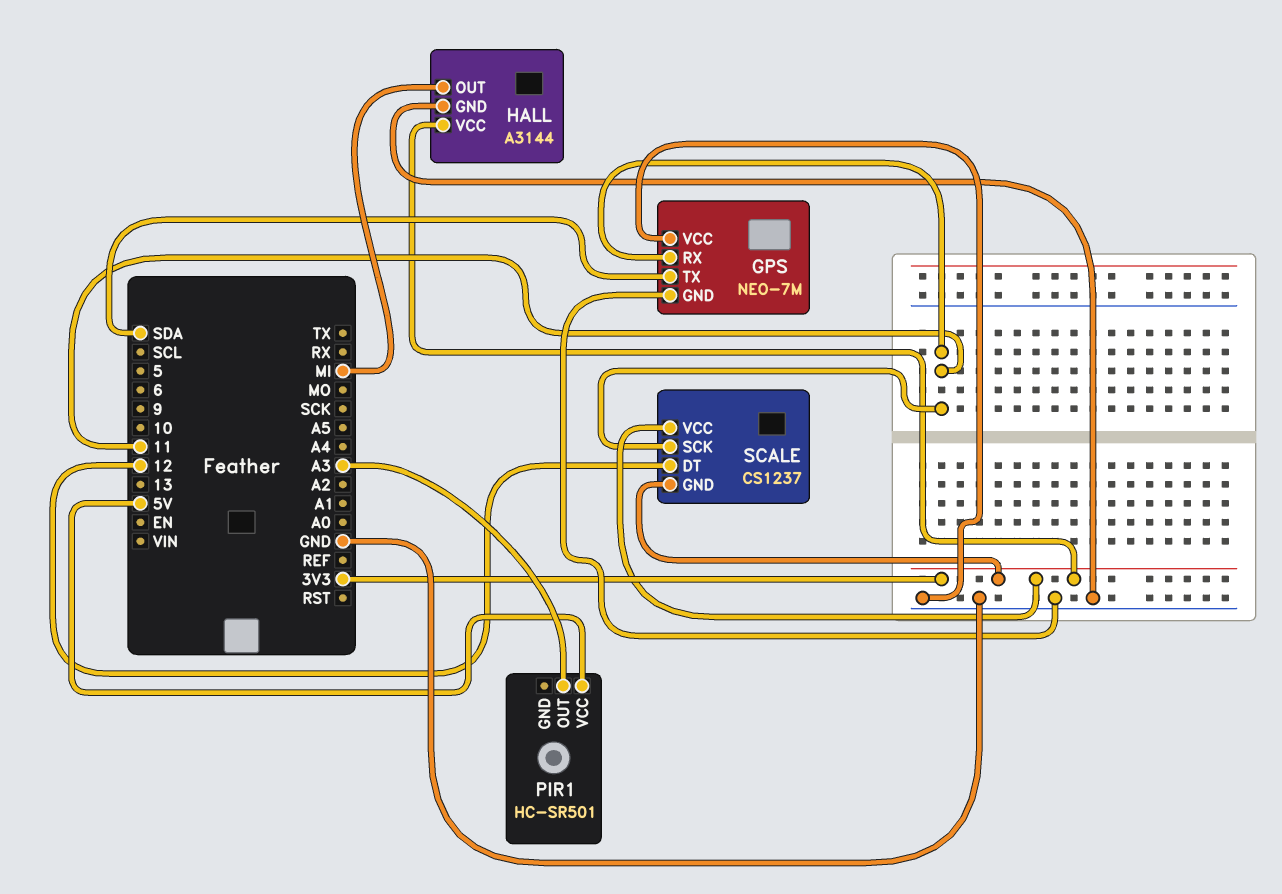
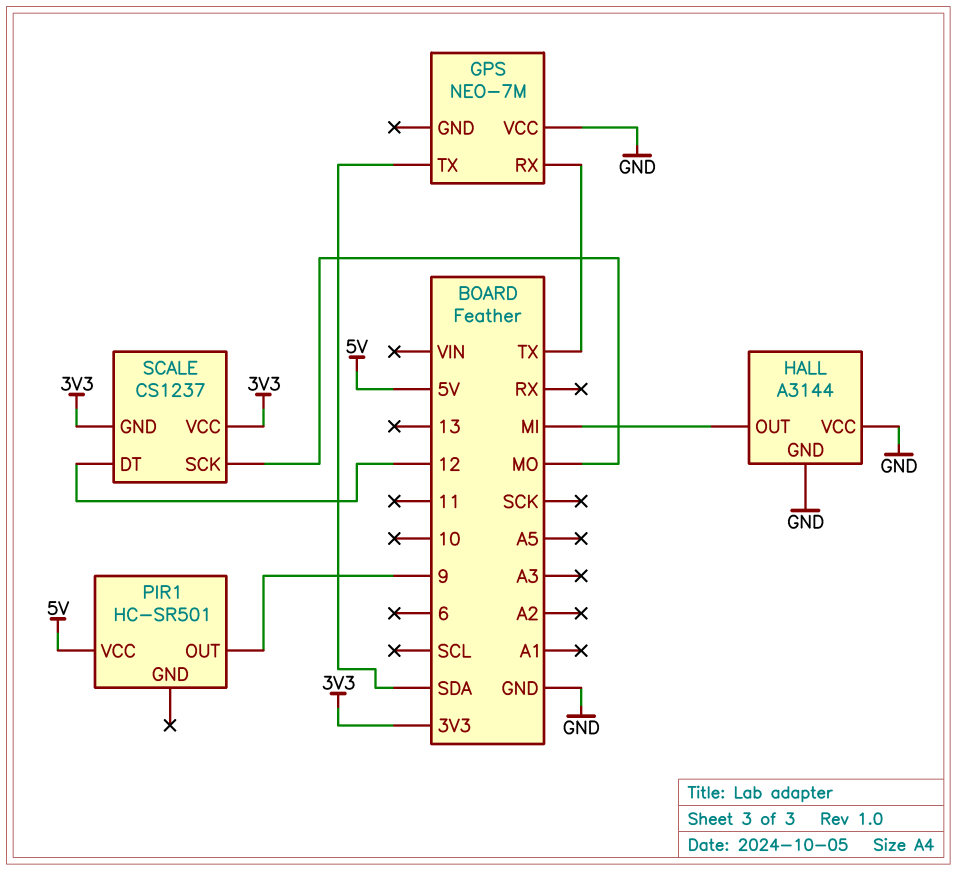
GPS pin GND: GND -> none
GPS pin RX: 11 -> TX
HALL pin VCC: 3V3 -> GND
PIR1 pin OUT: A3 -> 9
SCALE pin SCK: 11 -> MO

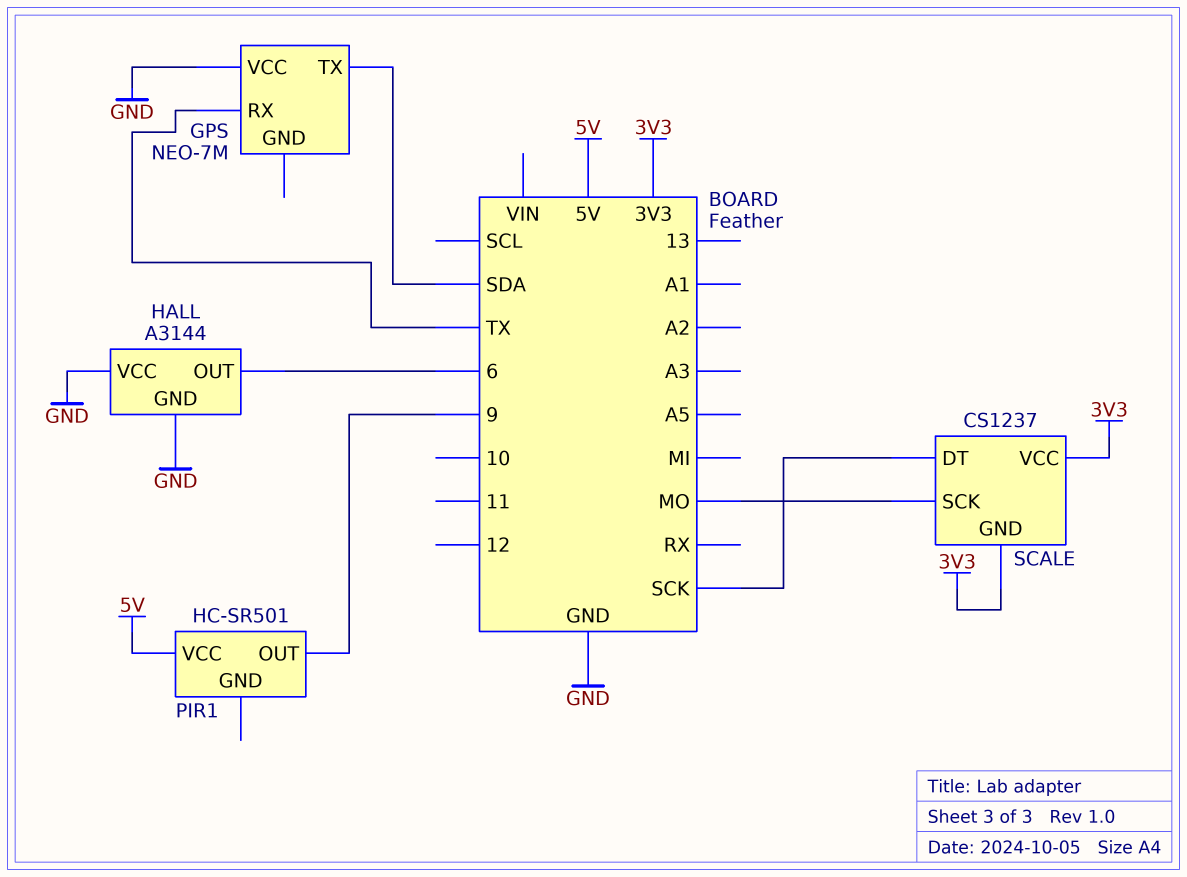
HALL pin OUT: MI -> 6
SCALE pin DT: 12 -> SCK

